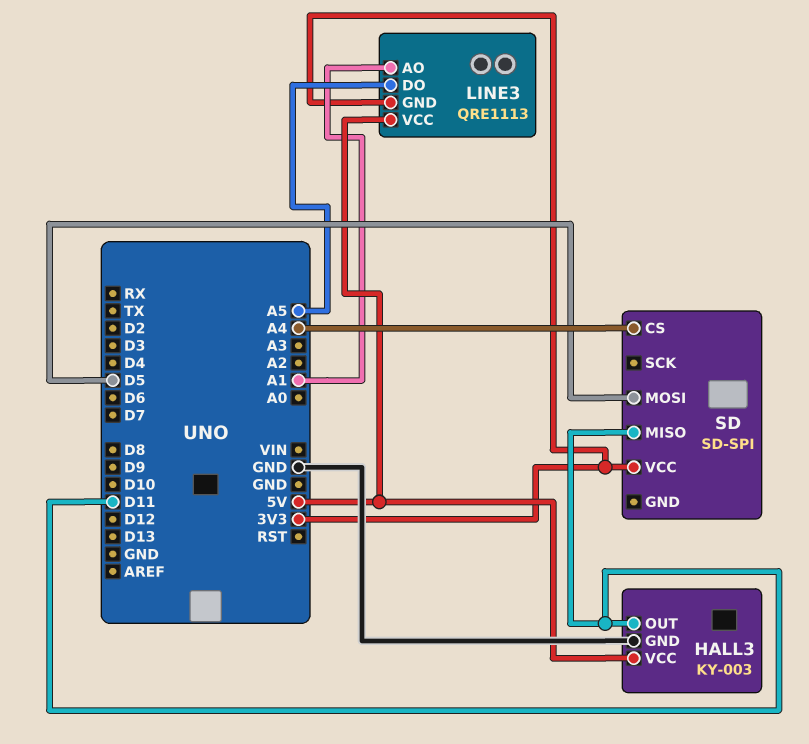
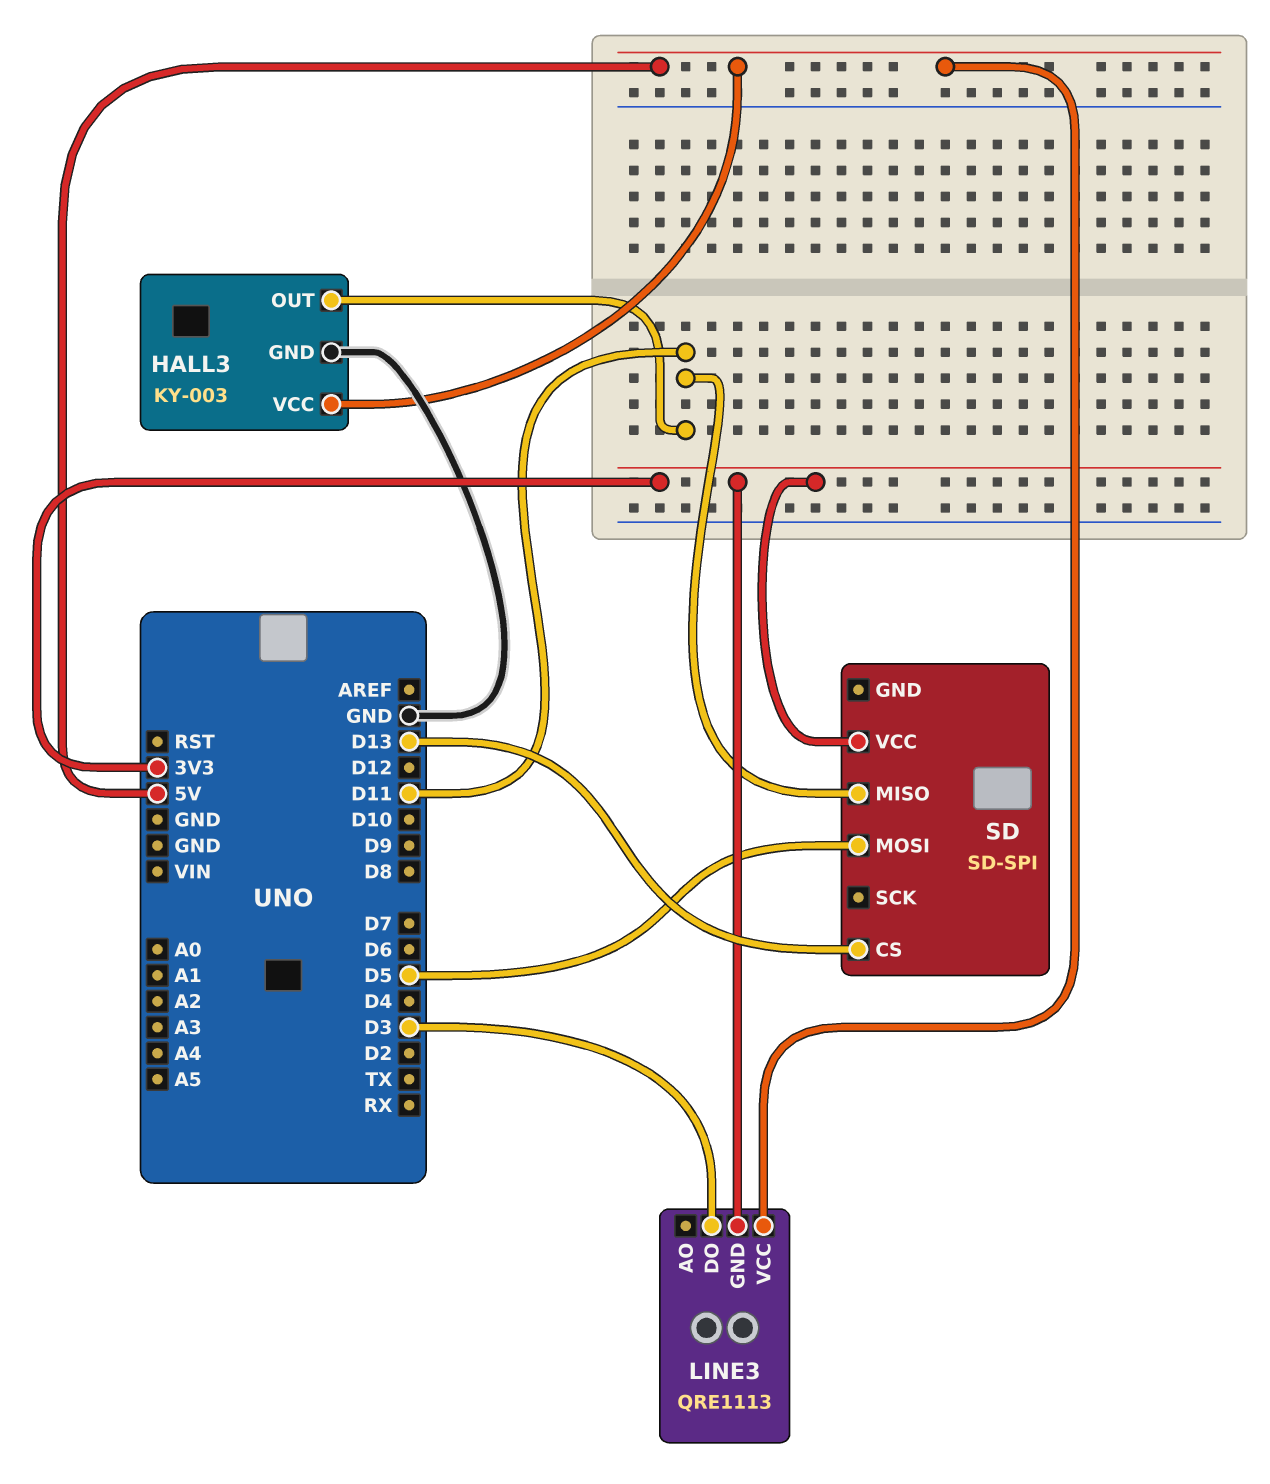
LINE3 pin AO: A1 -> none
LINE3 pin DO: A5 -> D3
SD pin CS: A4 -> D13

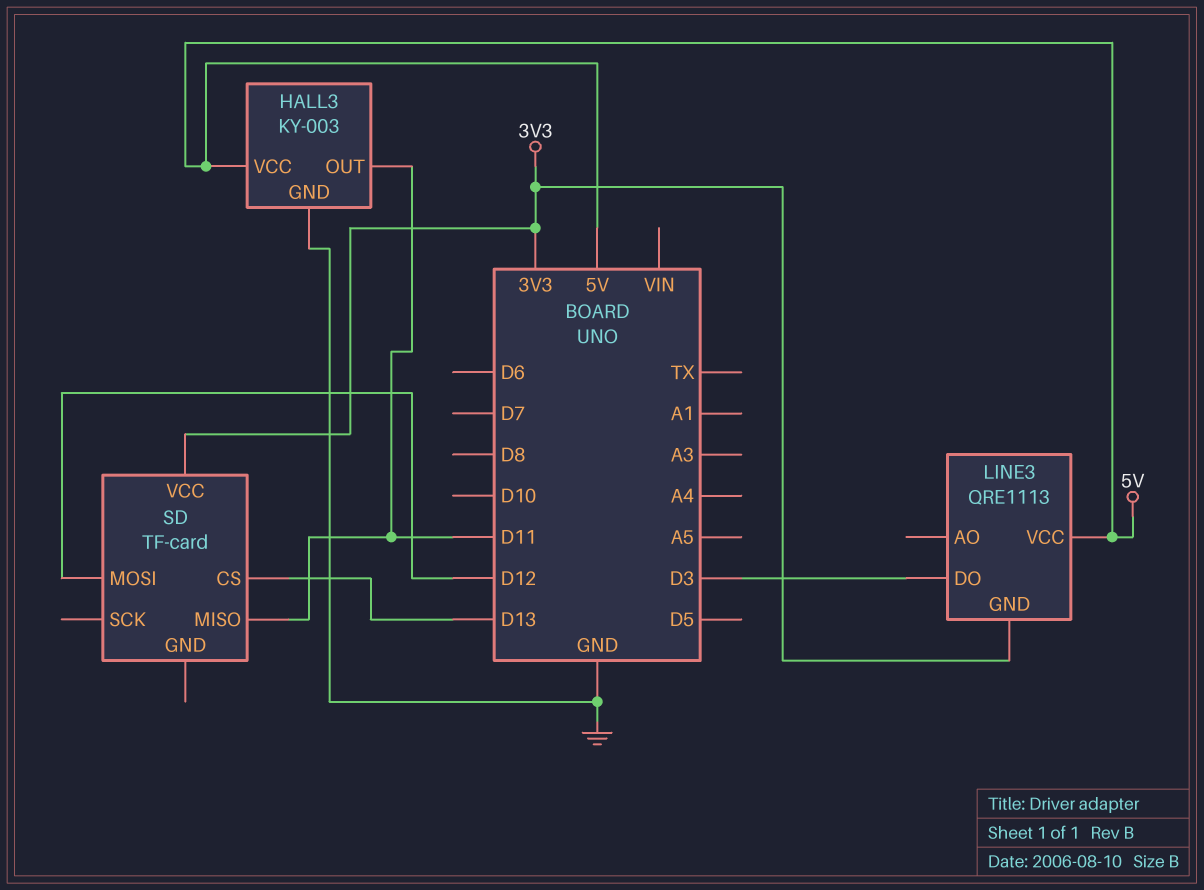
SD: SD-SPI -> TF-card
SD pin MOSI: D5 -> D12

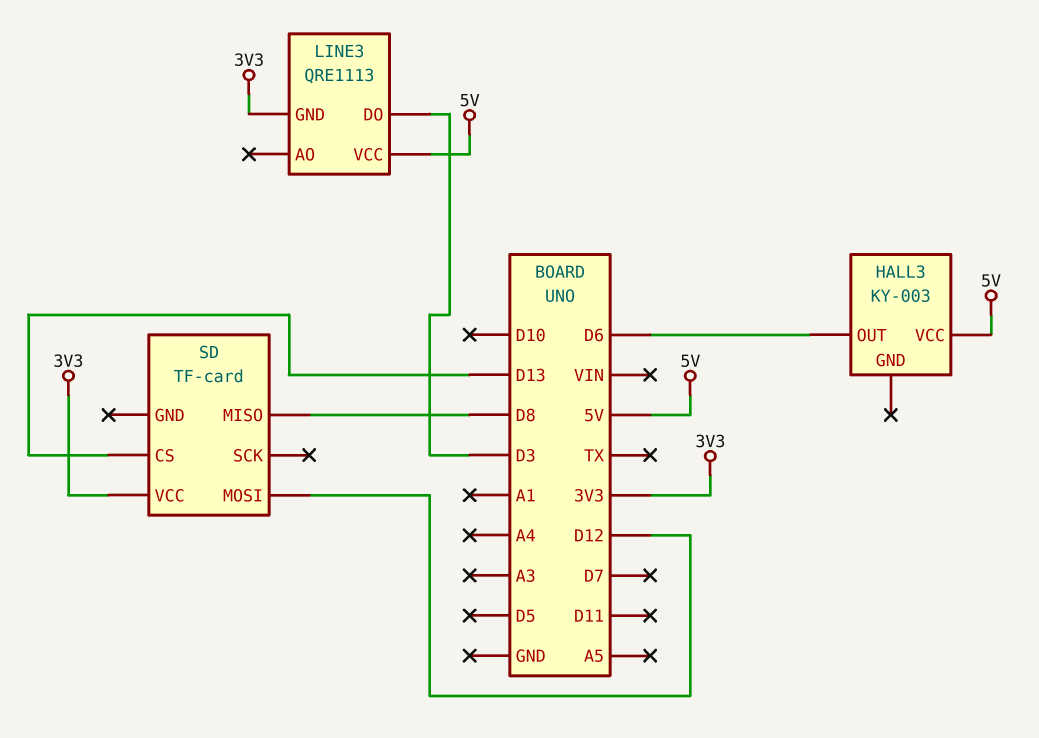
HALL3 pin GND: GND -> none
HALL3 pin OUT: D11 -> D6
SD pin MISO: D11 -> D8

